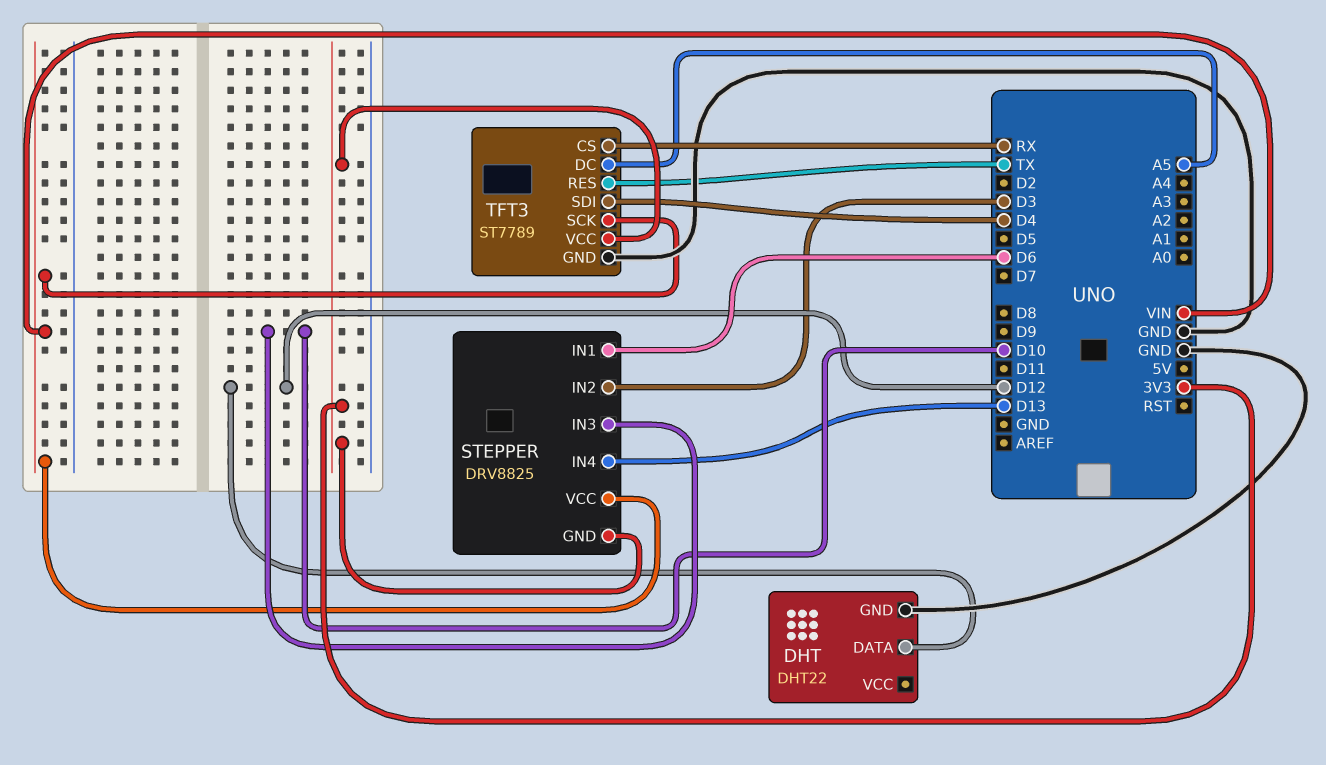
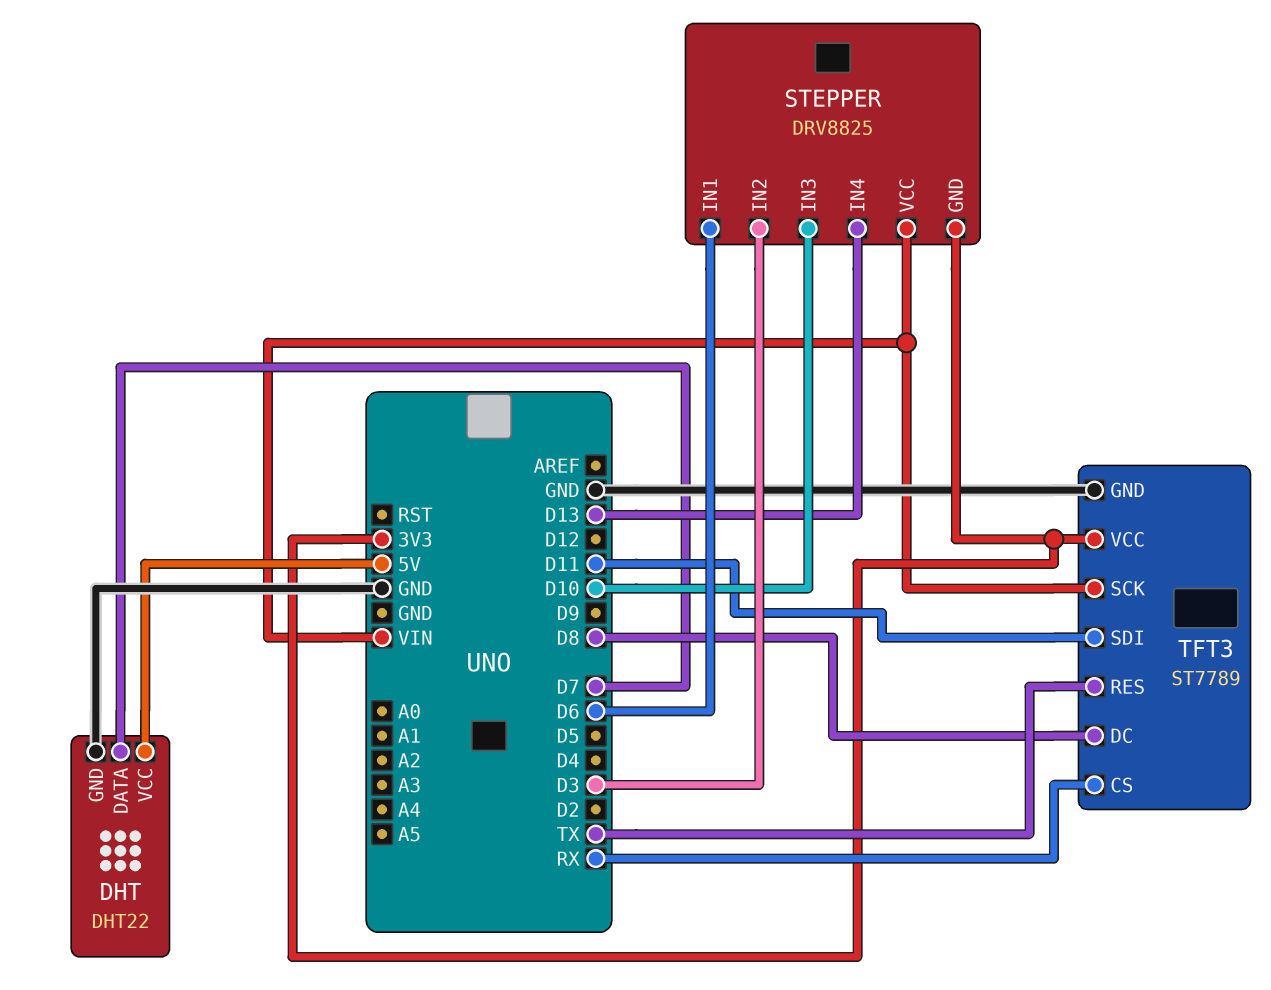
DHT pin DATA: D12 -> D7
DHT pin VCC: none -> 5V
TFT3 pin DC: A5 -> D8
TFT3 pin SDI: D4 -> D11

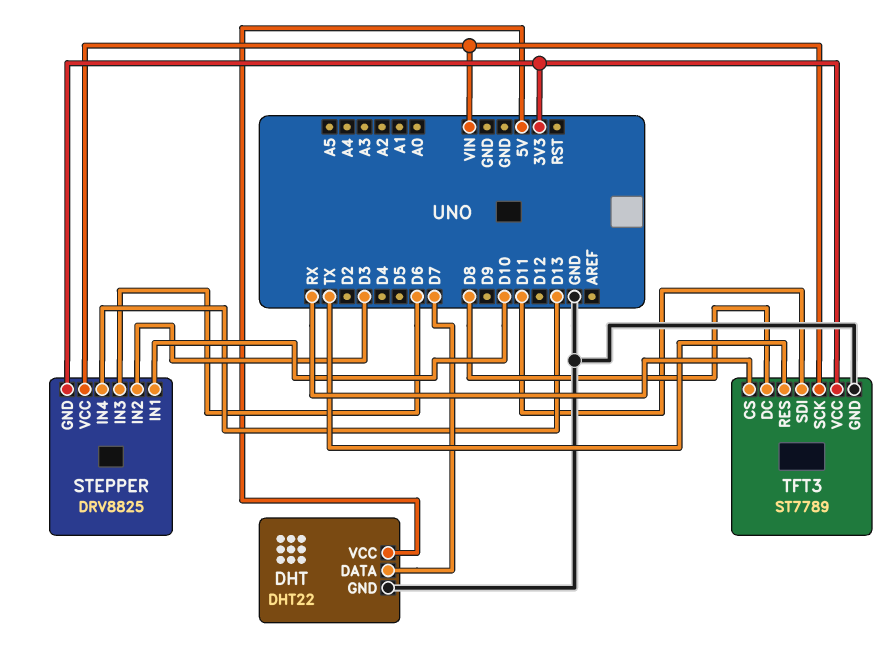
STEPPER pin IN1: D6 -> D10
STEPPER pin IN3: D10 -> D6

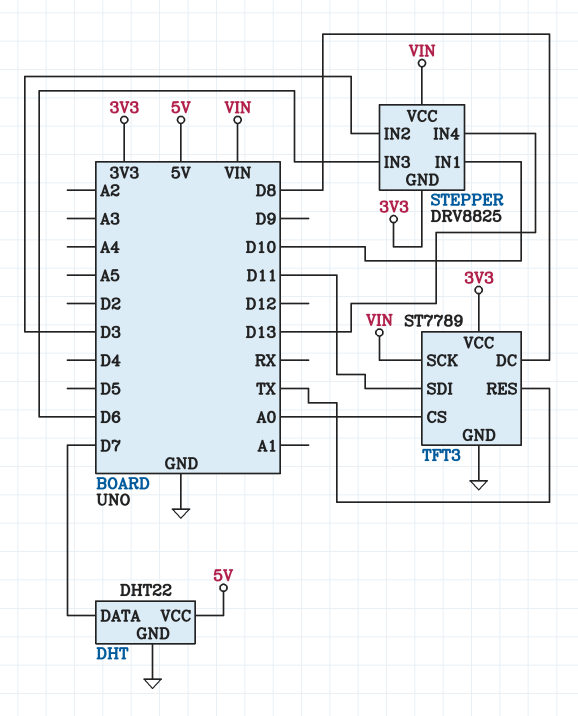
TFT3 pin CS: RX -> A0

